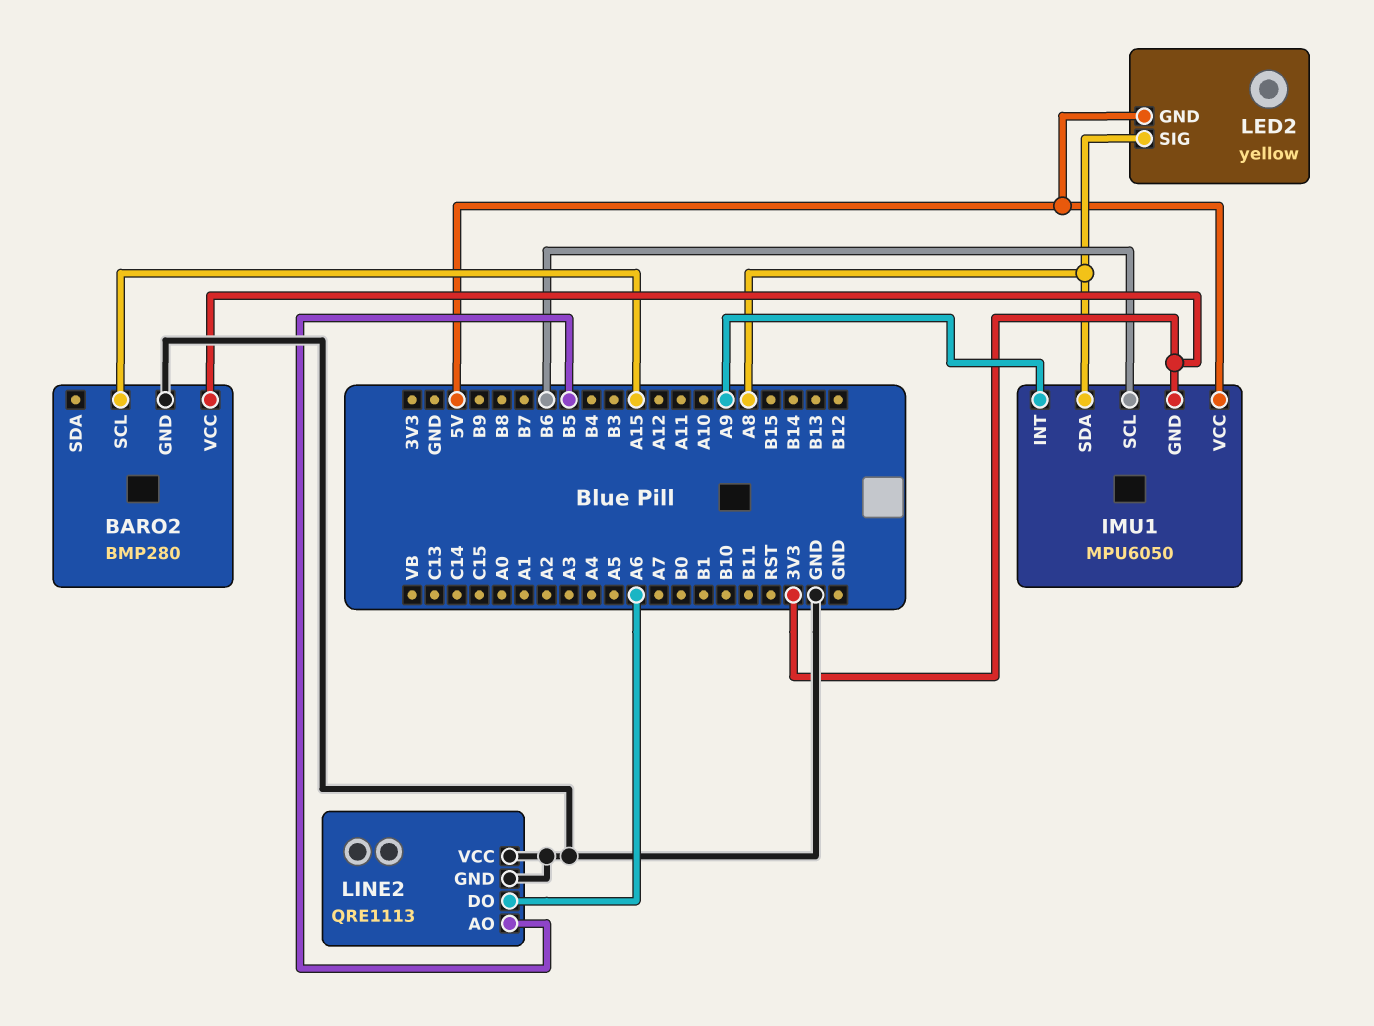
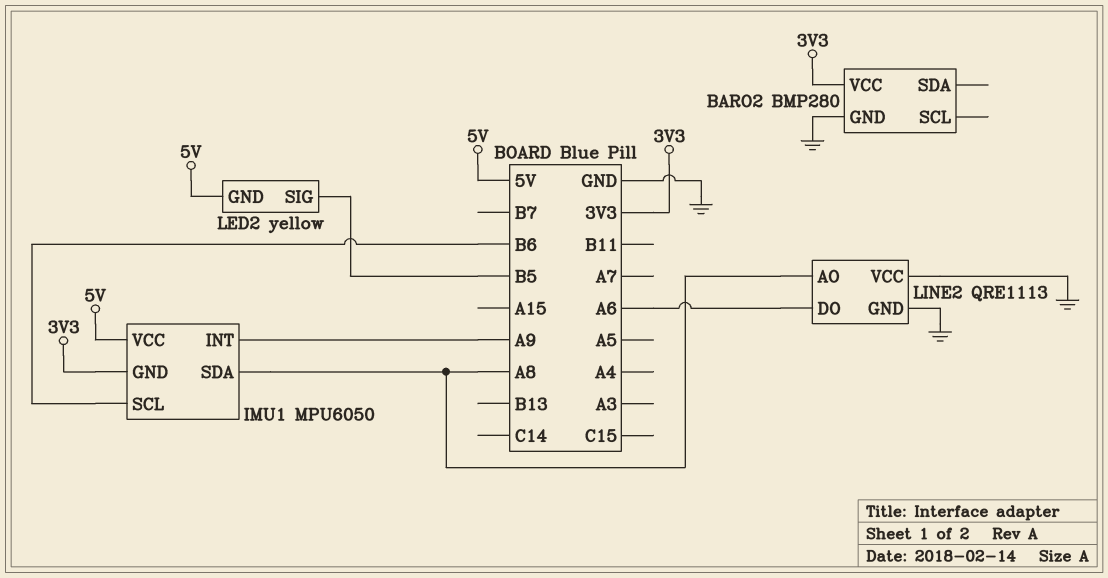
BARO2 pin SCL: A15 -> none
LED2 pin SIG: A8 -> B5
LINE2 pin AO: B5 -> A8

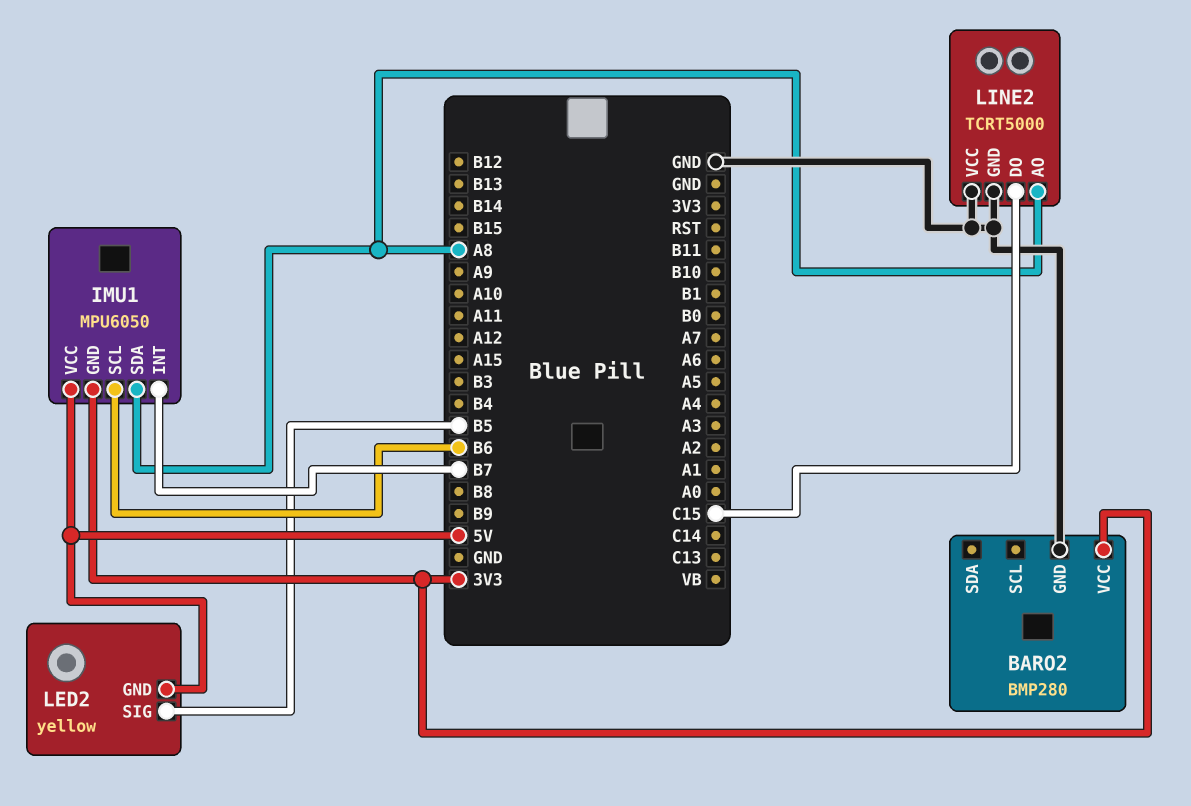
IMU1 pin INT: A9 -> B7
LINE2: QRE1113 -> TCRT5000
LINE2 pin DO: A6 -> C15

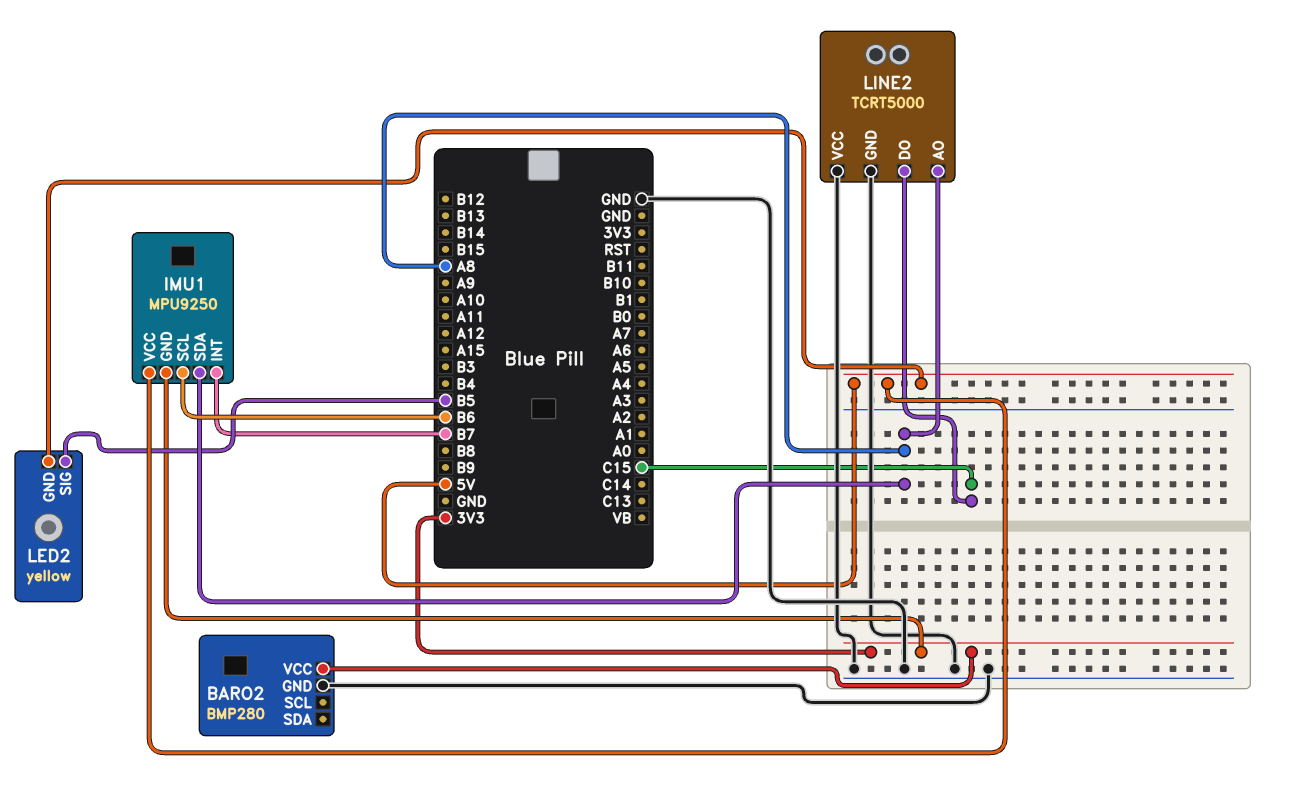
IMU1: MPU6050 -> MPU9250

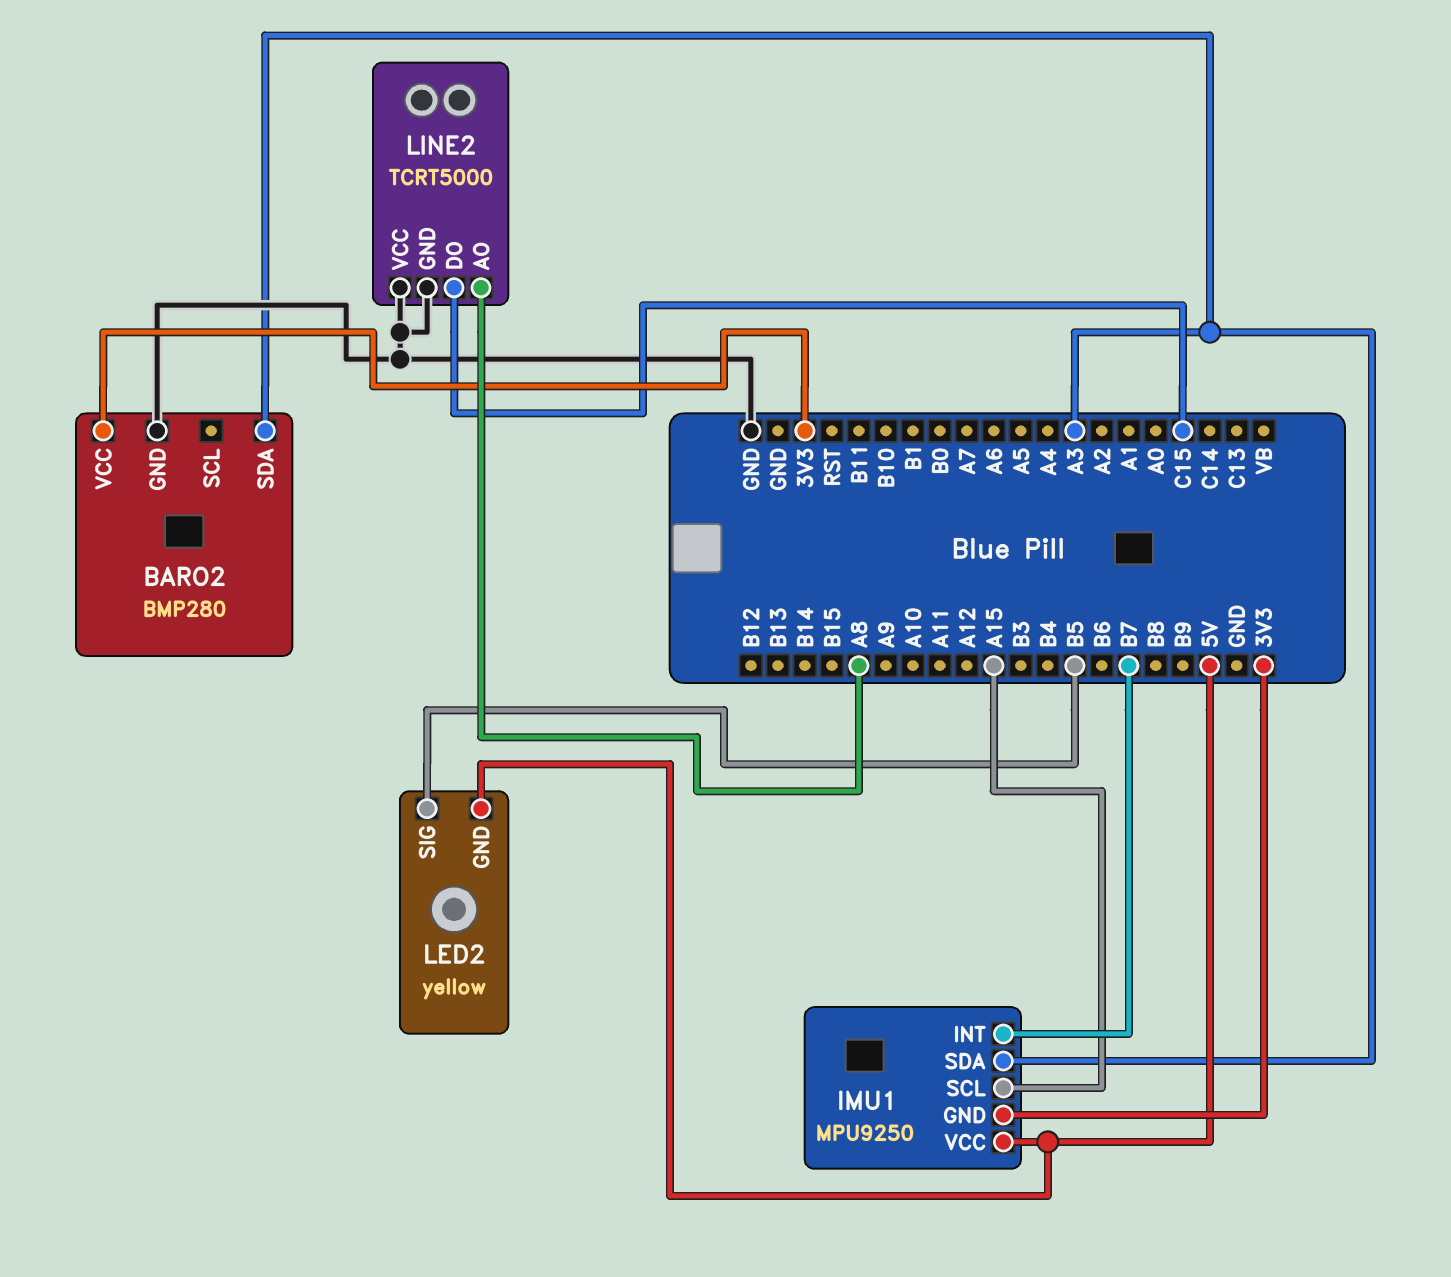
BARO2 pin SDA: none -> A3
IMU1 pin SCL: B6 -> A15
IMU1 pin SDA: A8 -> A3

